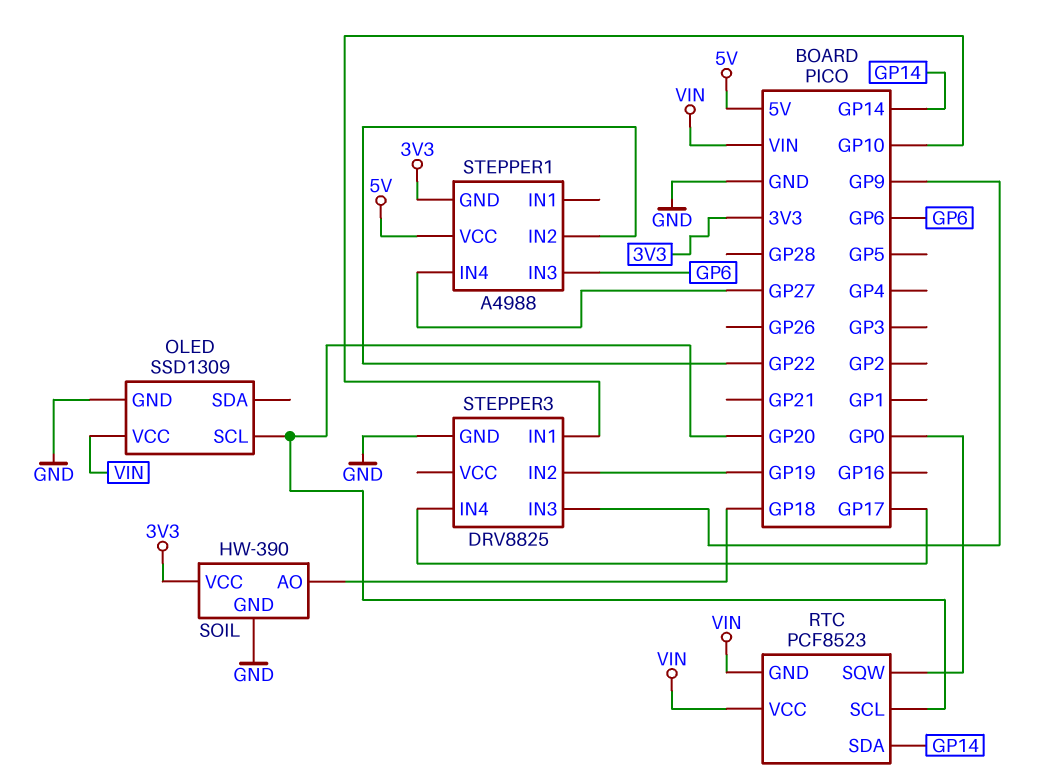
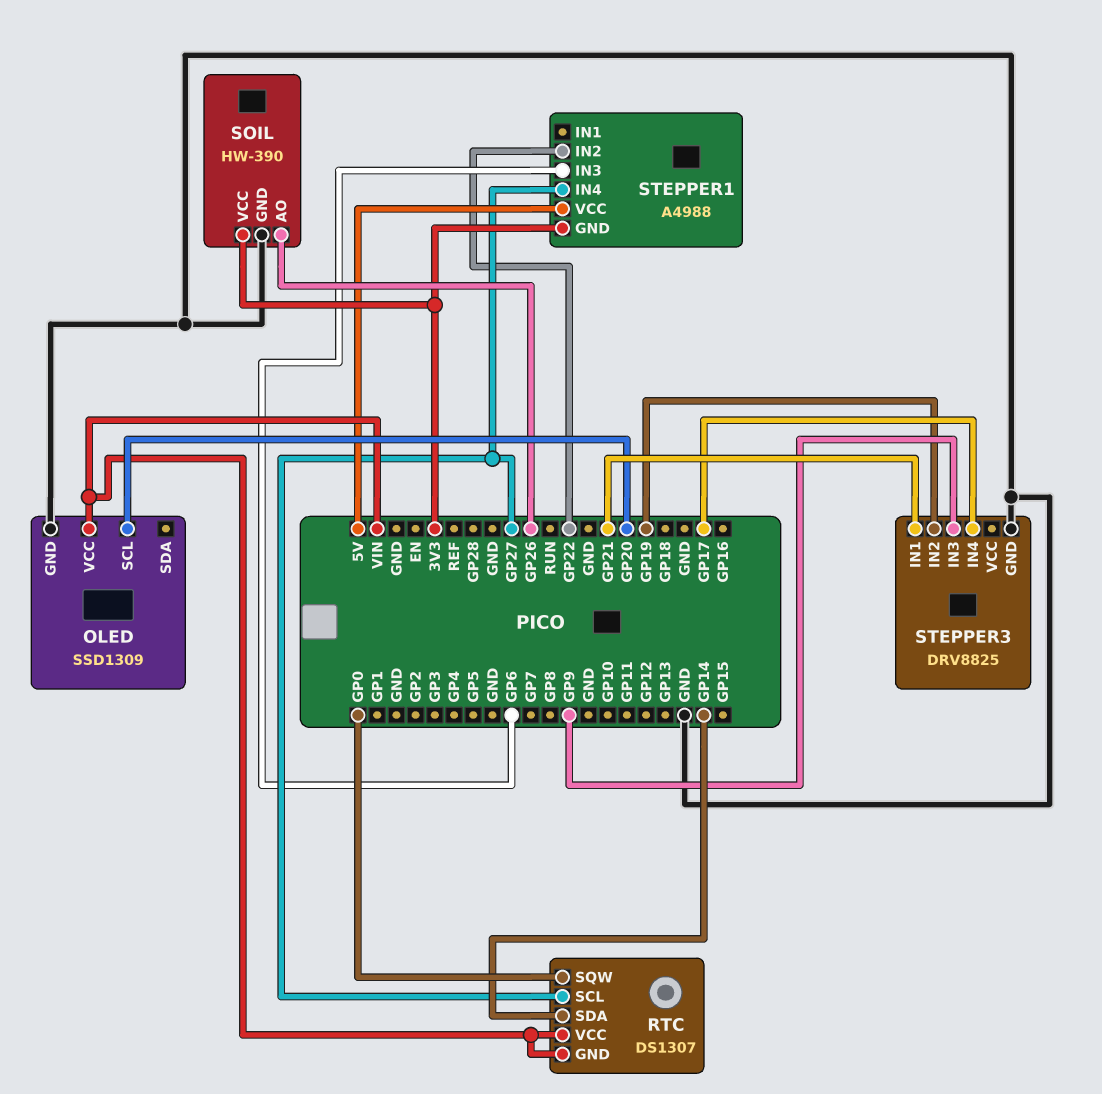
RTC: PCF8523 -> DS1307
RTC pin SCL: GP20 -> GP27
SOIL pin AO: GP18 -> GP26
STEPPER3 pin IN1: GP10 -> GP21

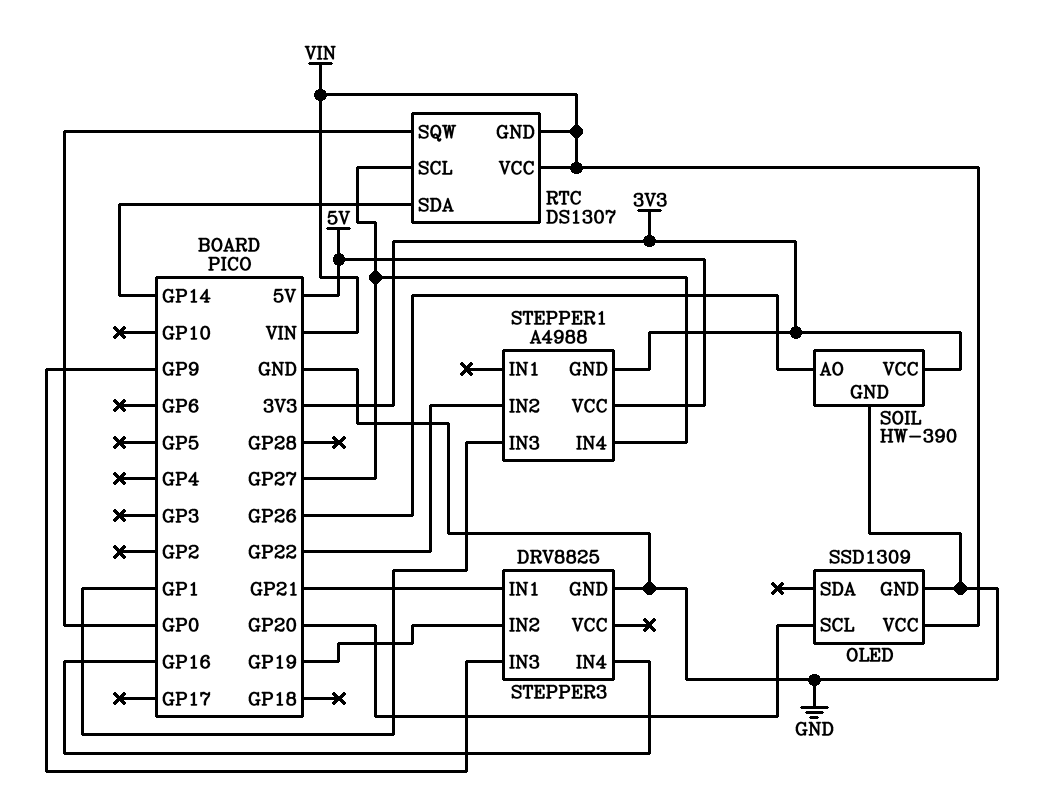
STEPPER1 pin IN3: GP6 -> GP1
STEPPER3 pin IN4: GP17 -> GP16

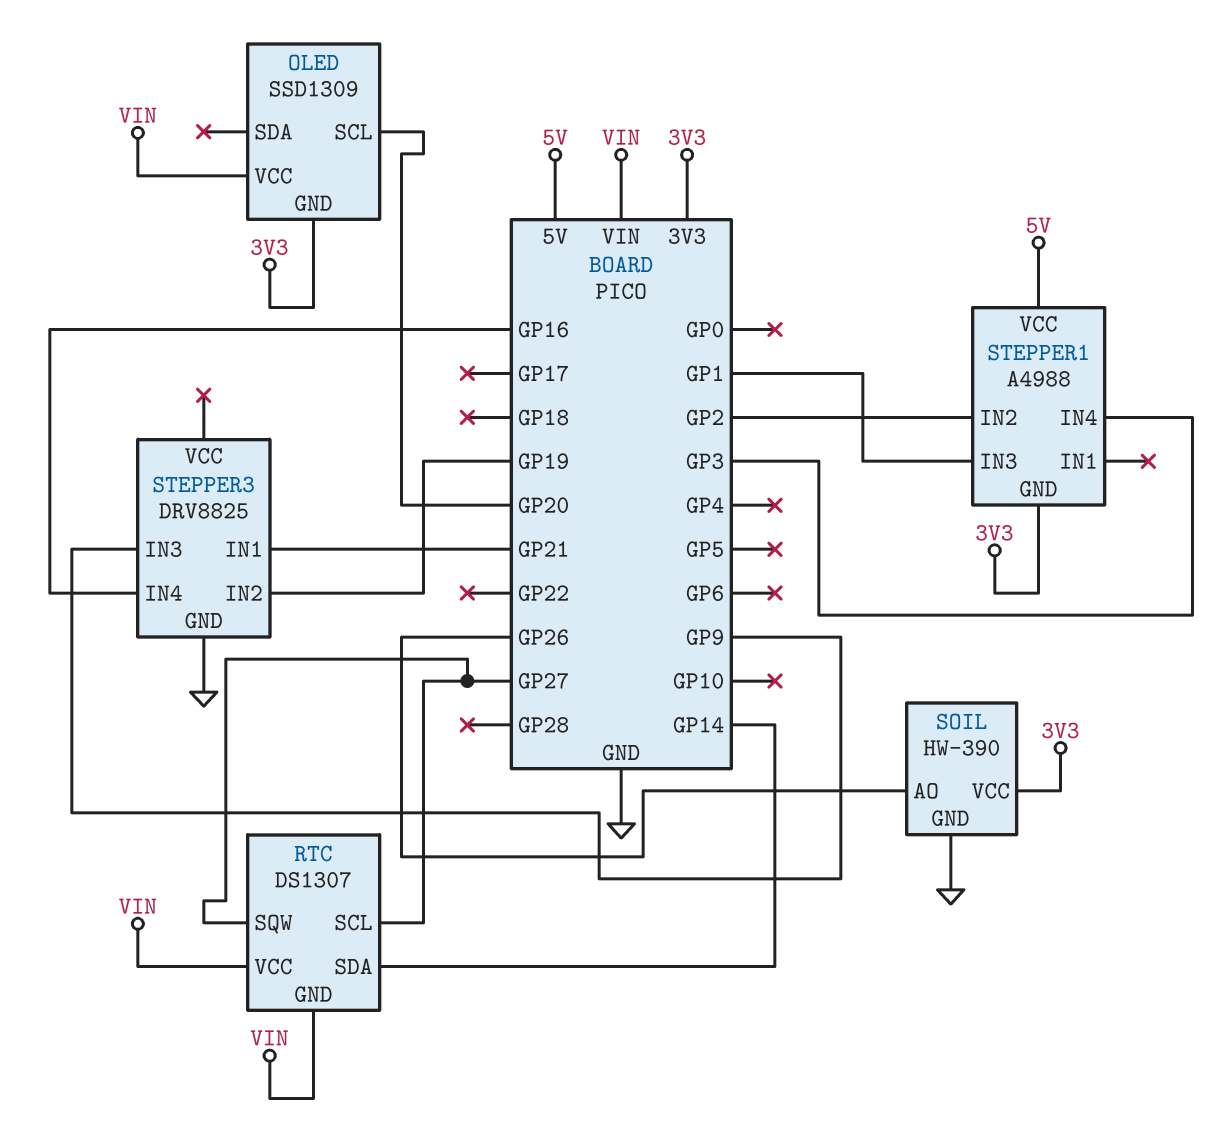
OLED pin GND: GND -> 3V3
RTC pin SQW: GP0 -> GP27
STEPPER1 pin IN2: GP22 -> GP2
STEPPER1 pin IN4: GP27 -> GP3

